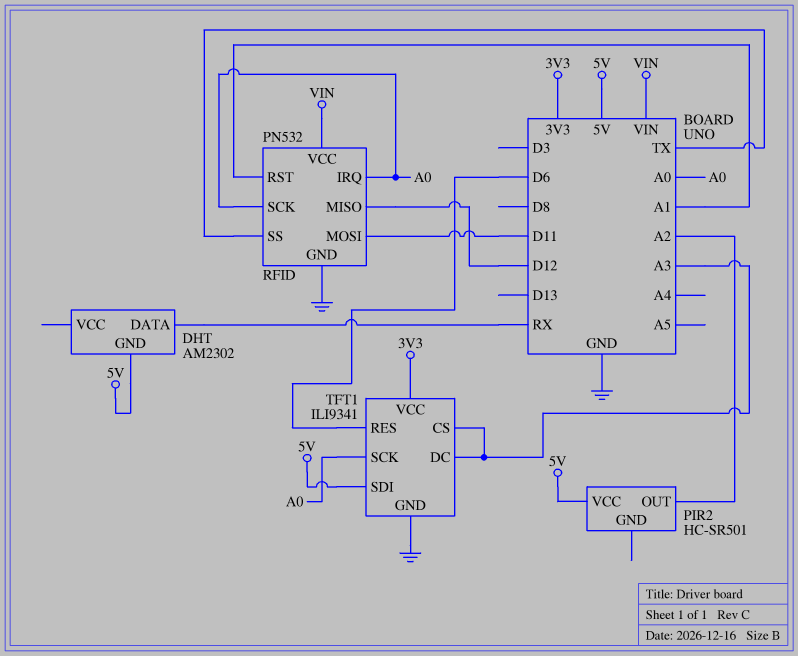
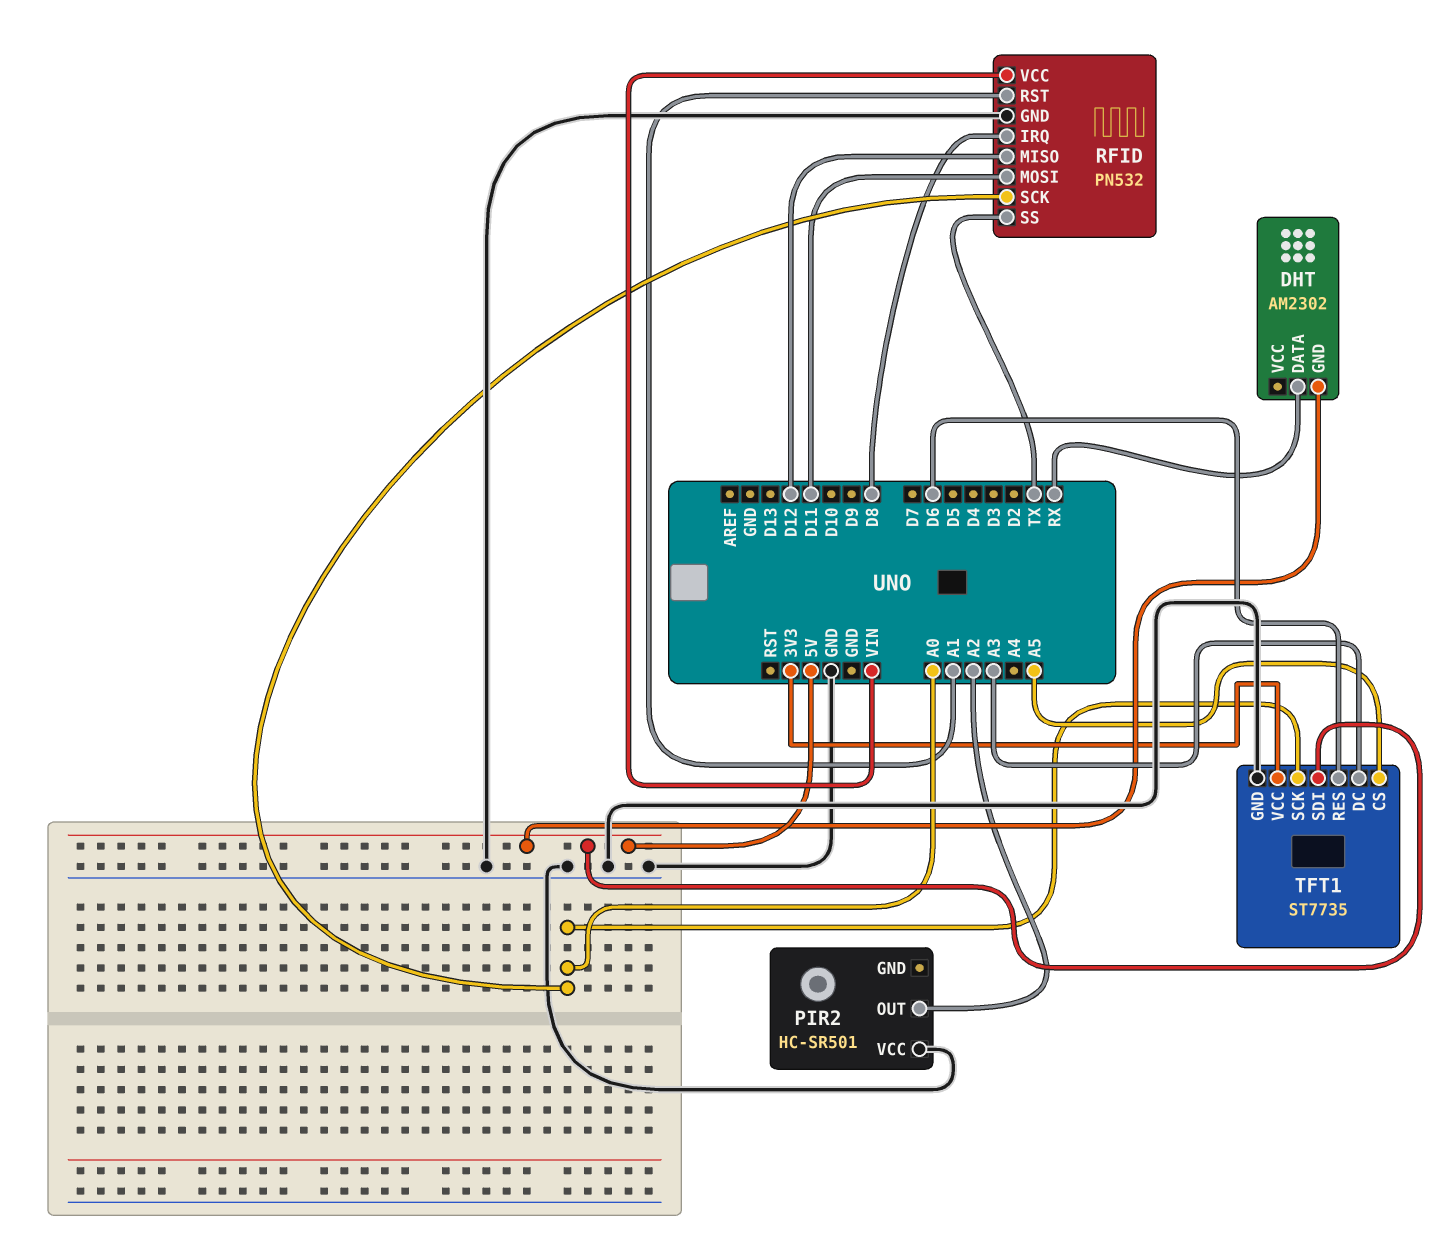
PIR2 pin VCC: 5V -> GND
RFID pin IRQ: A0 -> D8
TFT1: ILI9341 -> ST7735
TFT1 pin CS: A3 -> A5

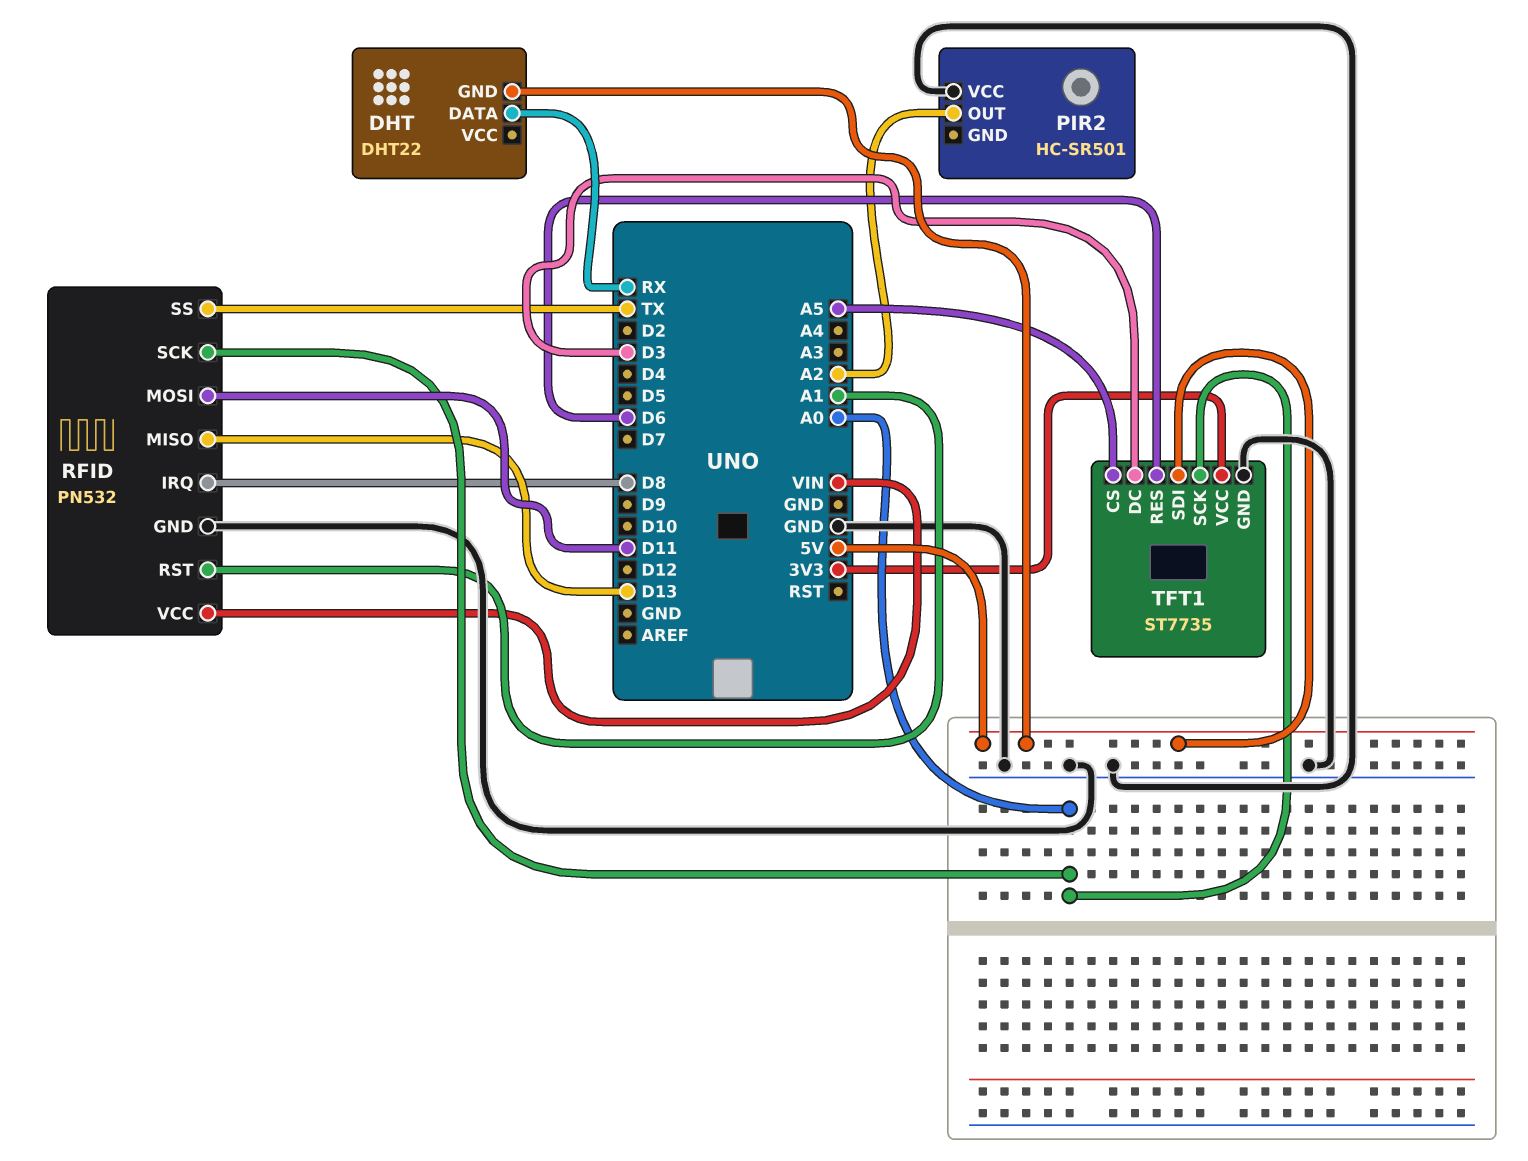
DHT: AM2302 -> DHT22
RFID pin MISO: D12 -> D13
TFT1 pin DC: A3 -> D3

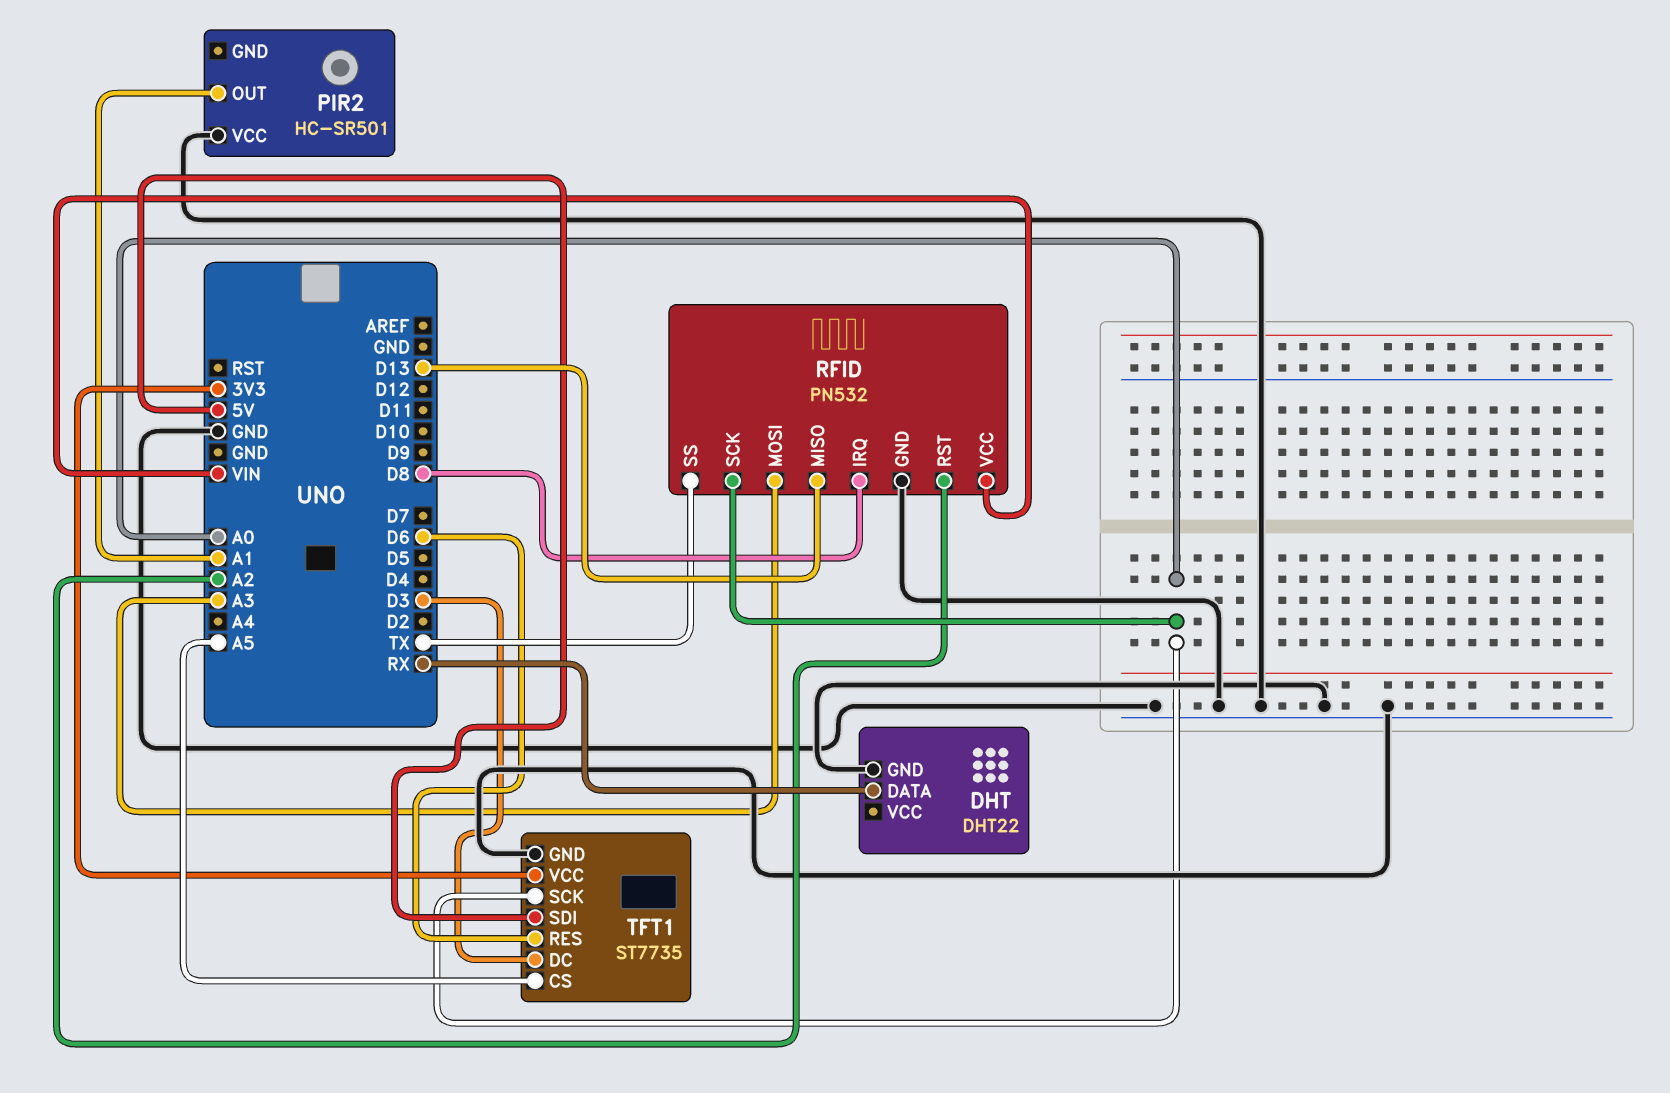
DHT pin GND: 5V -> GND
PIR2 pin OUT: A2 -> A1
RFID pin MOSI: D11 -> A3
RFID pin RST: A1 -> A2

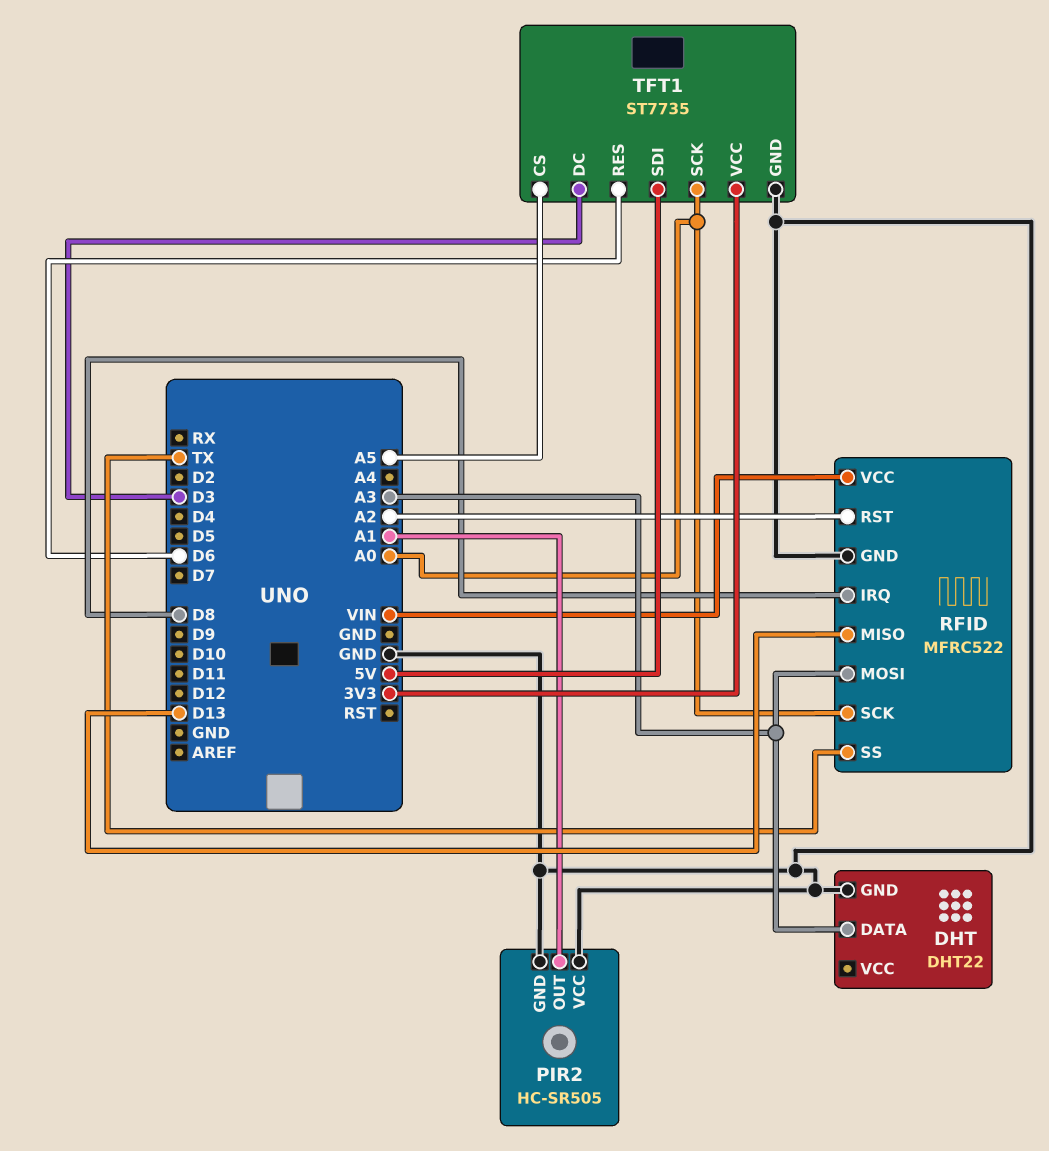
DHT pin DATA: RX -> A3
PIR2: HC-SR501 -> HC-SR505
PIR2 pin GND: none -> GND
RFID: PN532 -> MFRC522

